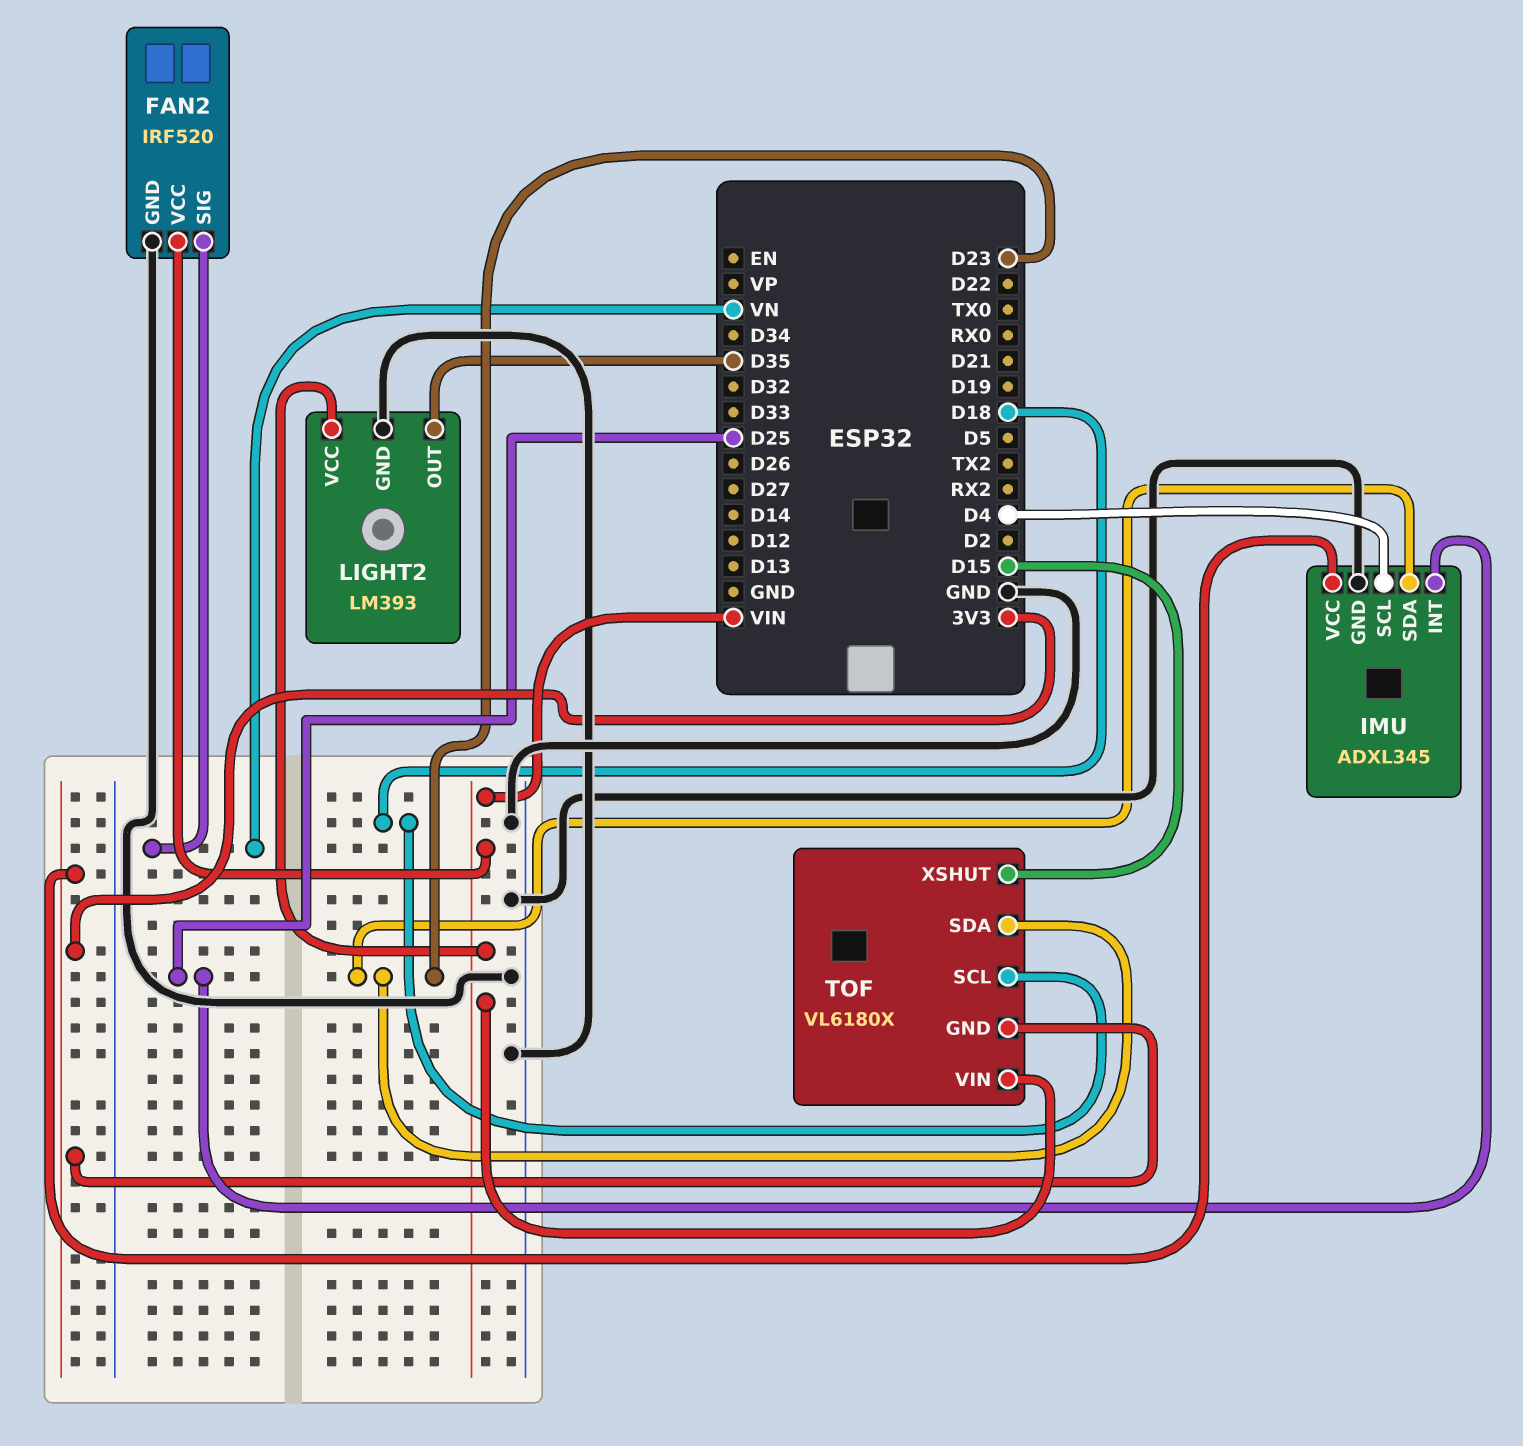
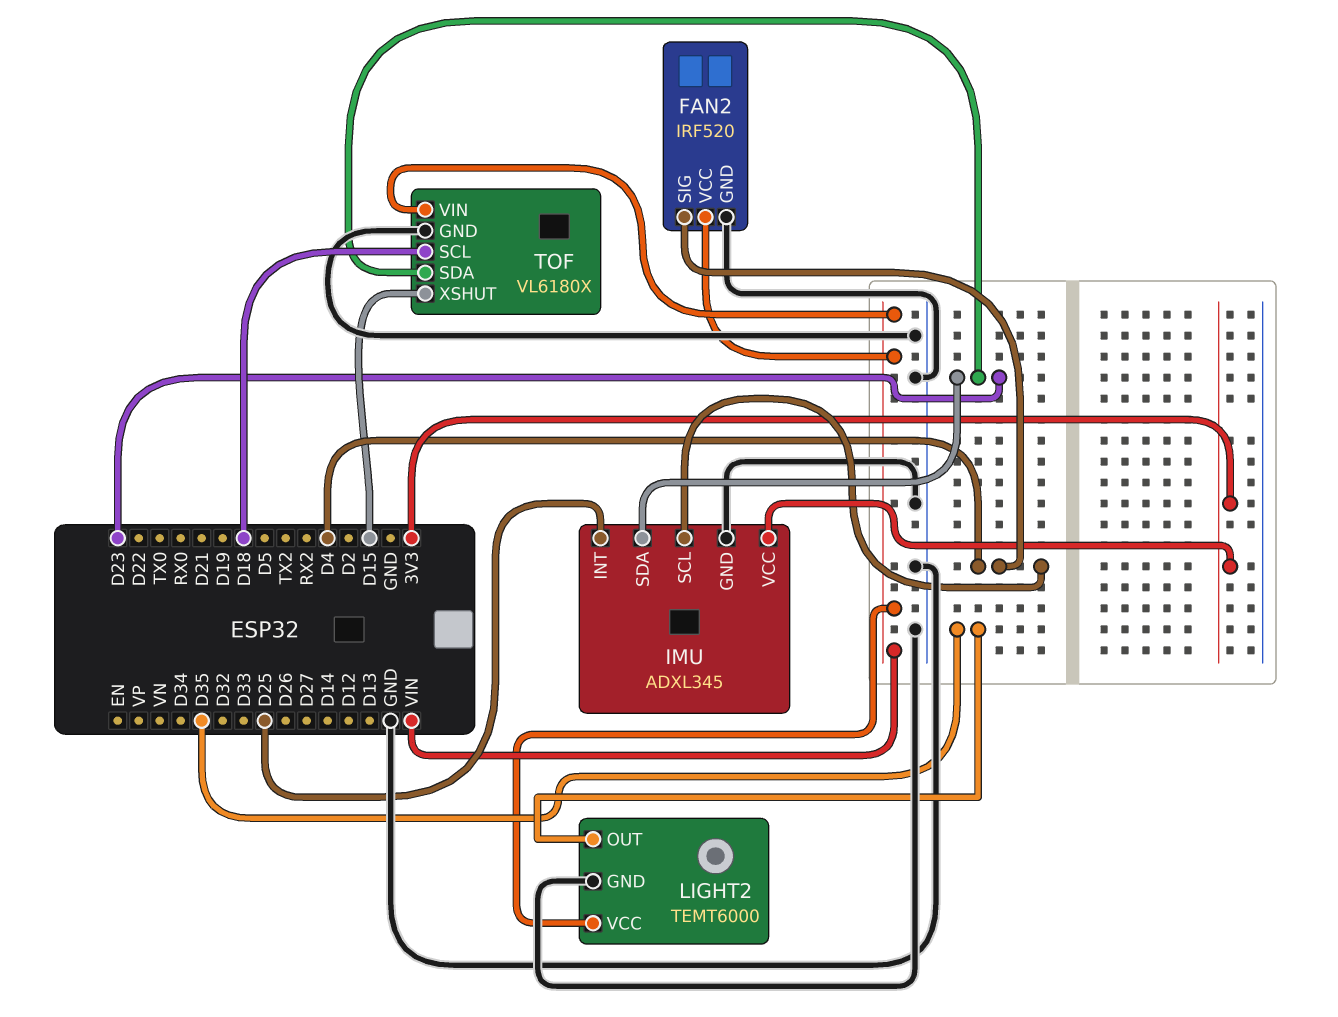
FAN2 pin SIG: VN -> D4
LIGHT2: LM393 -> TEMT6000
TOF pin GND: 3V3 -> GND

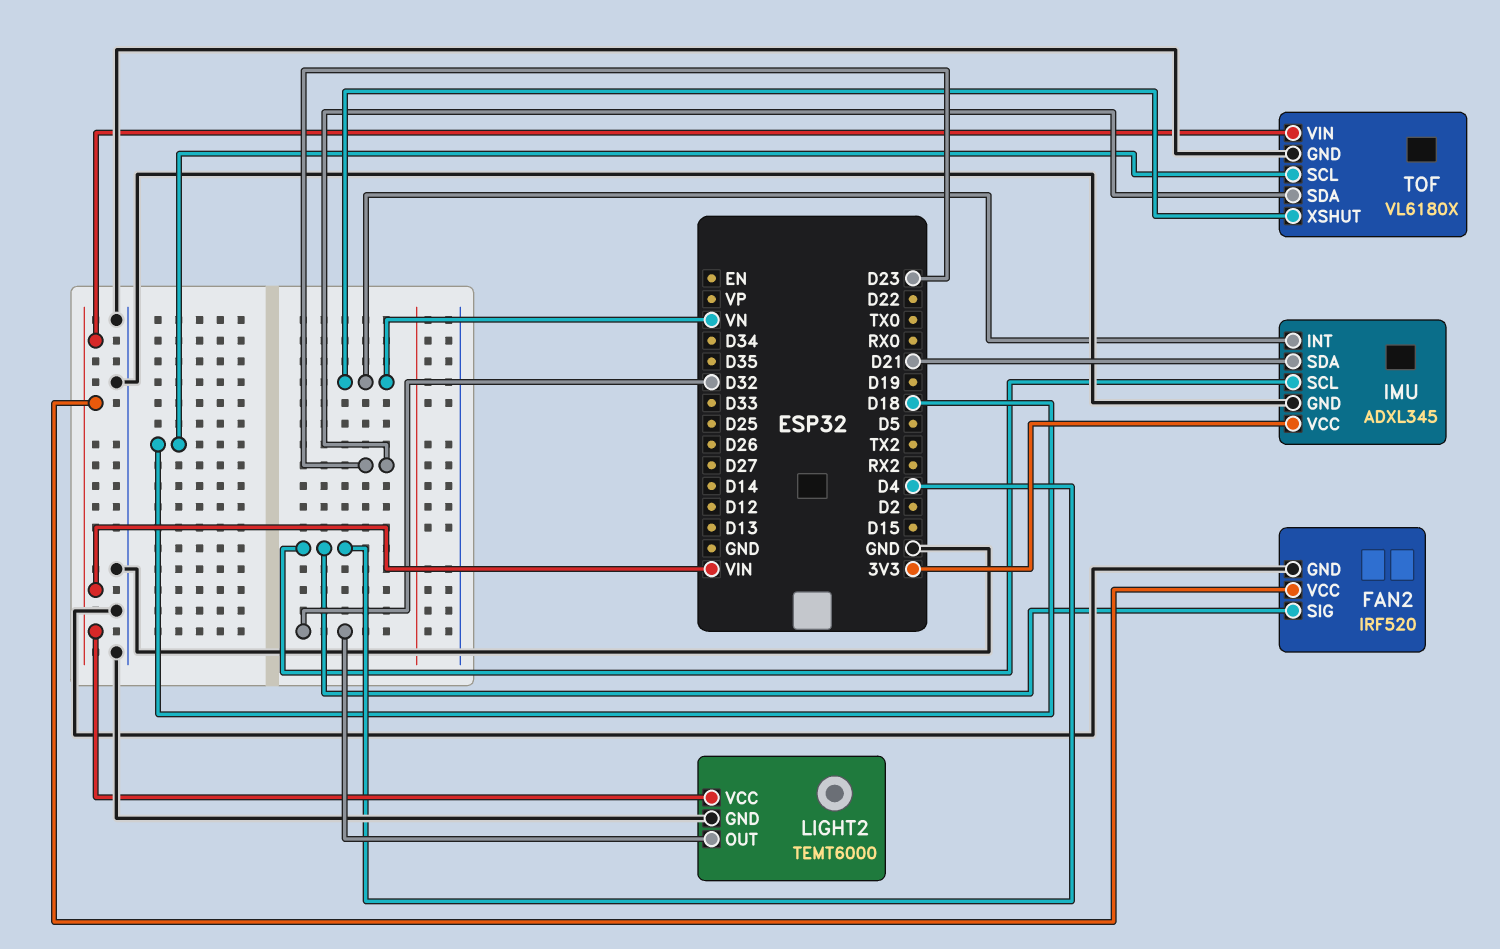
IMU pin INT: D25 -> VN
IMU pin SDA: D23 -> D21
LIGHT2 pin OUT: D35 -> D32
TOF pin XSHUT: D15 -> VN

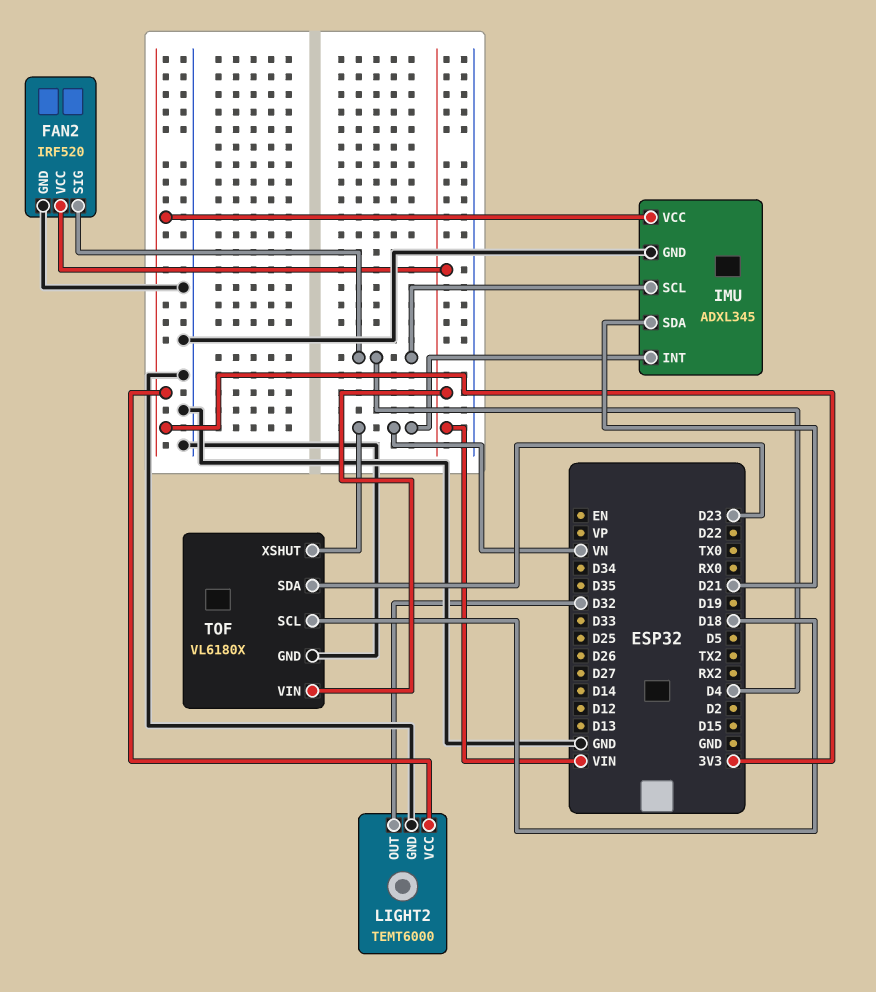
LIGHT2 pin VCC: VIN -> 3V3

